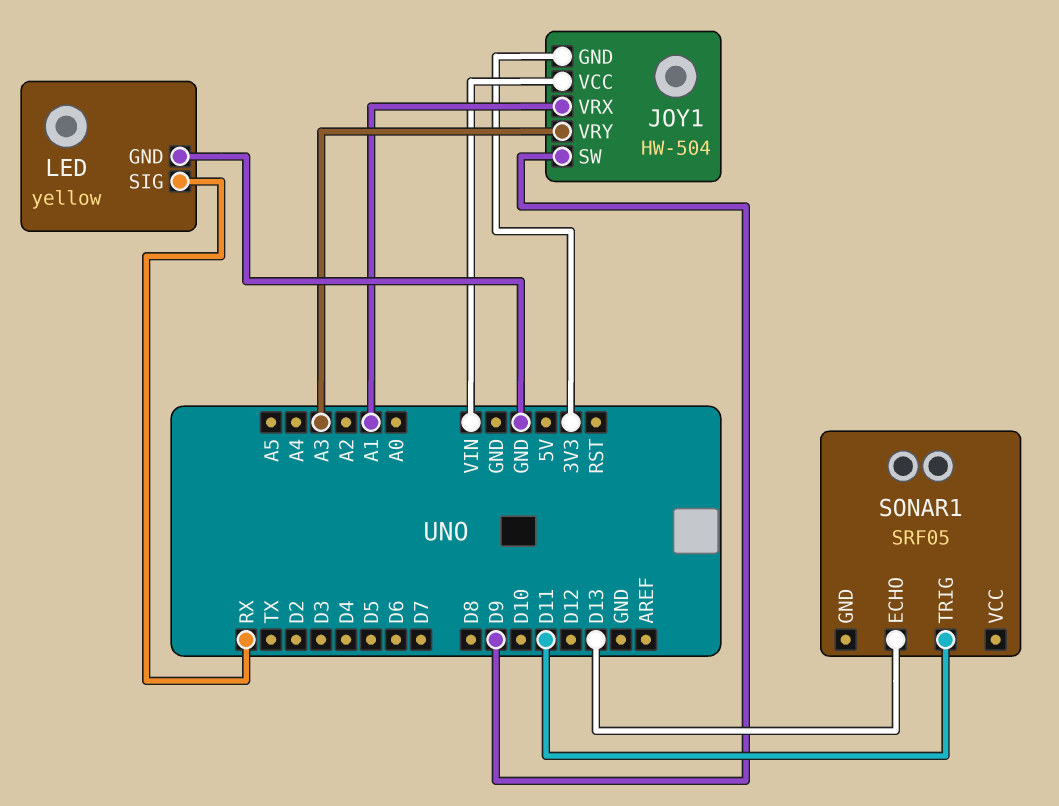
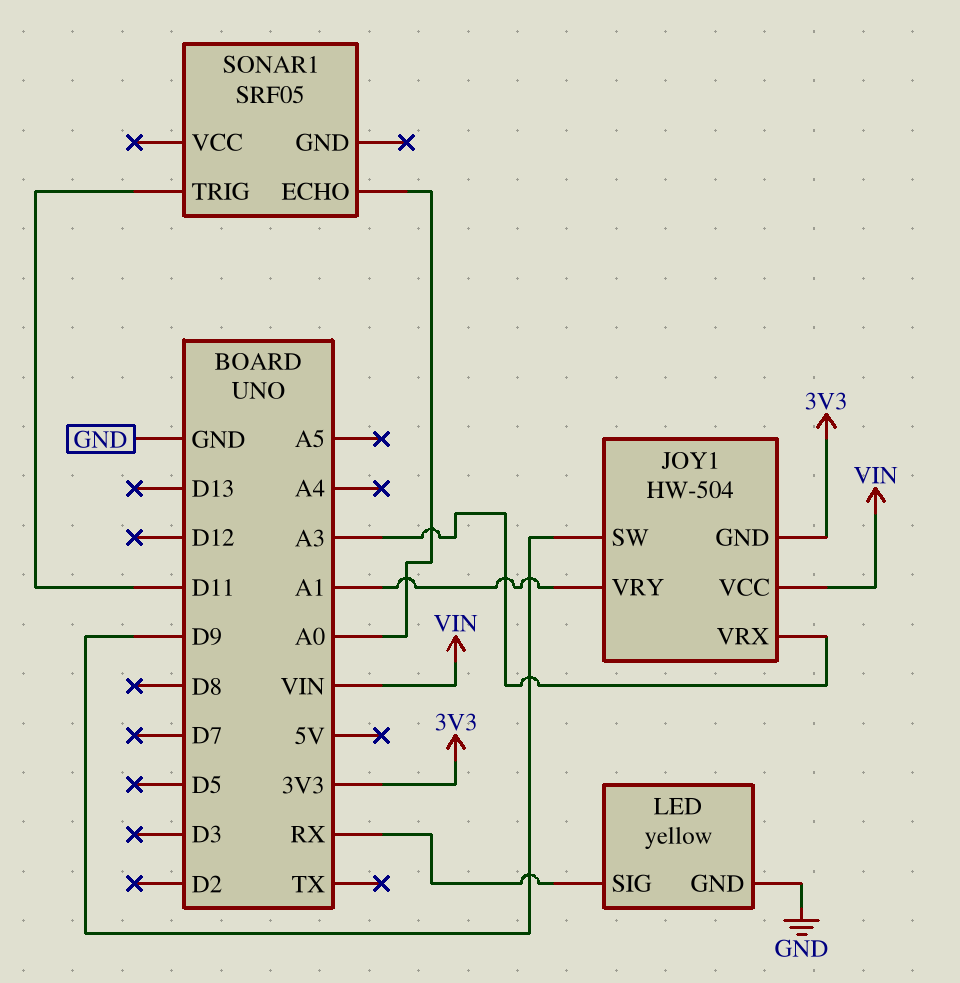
JOY1 pin VRX: A1 -> A3
JOY1 pin VRY: A3 -> A1
SONAR1 pin ECHO: D13 -> A0

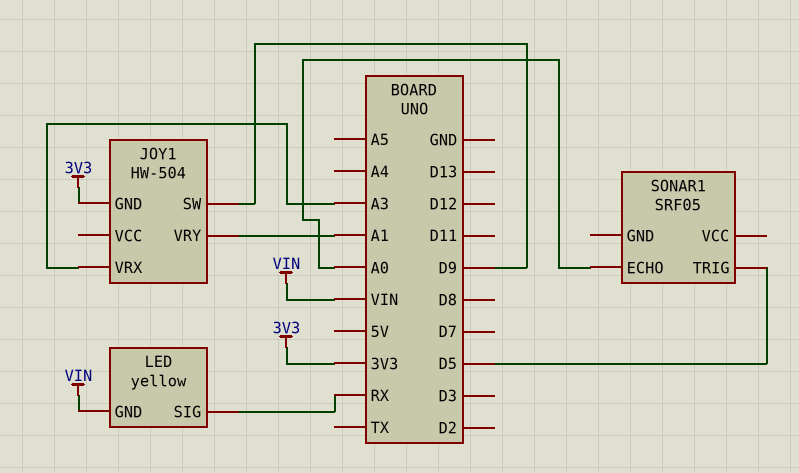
JOY1 pin VCC: VIN -> none
LED pin GND: GND -> VIN
SONAR1 pin TRIG: D11 -> D5

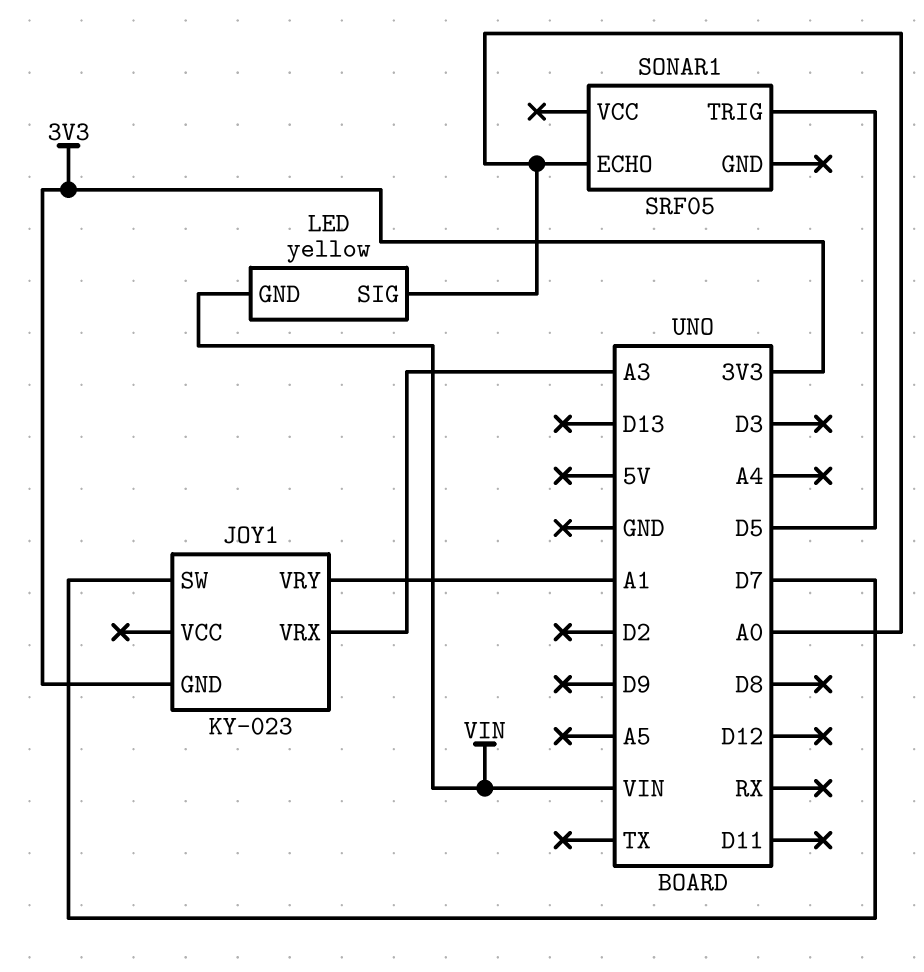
JOY1: HW-504 -> KY-023
JOY1 pin SW: D9 -> D7
LED pin SIG: RX -> A0

